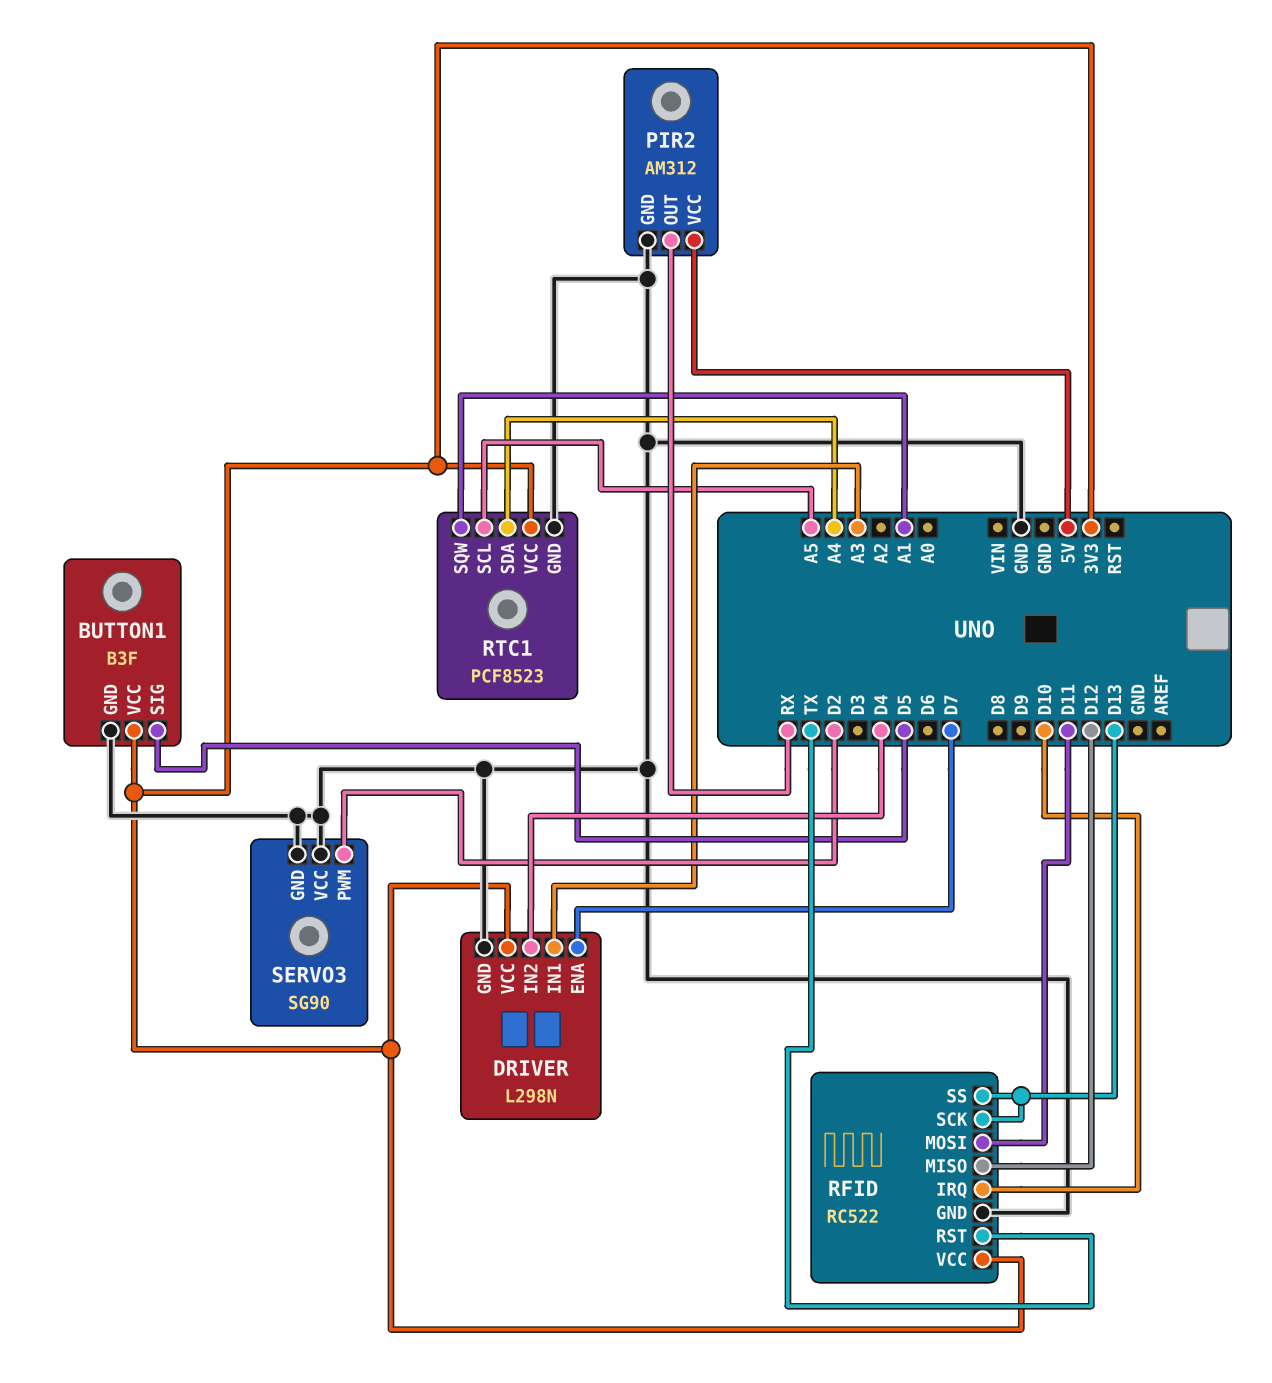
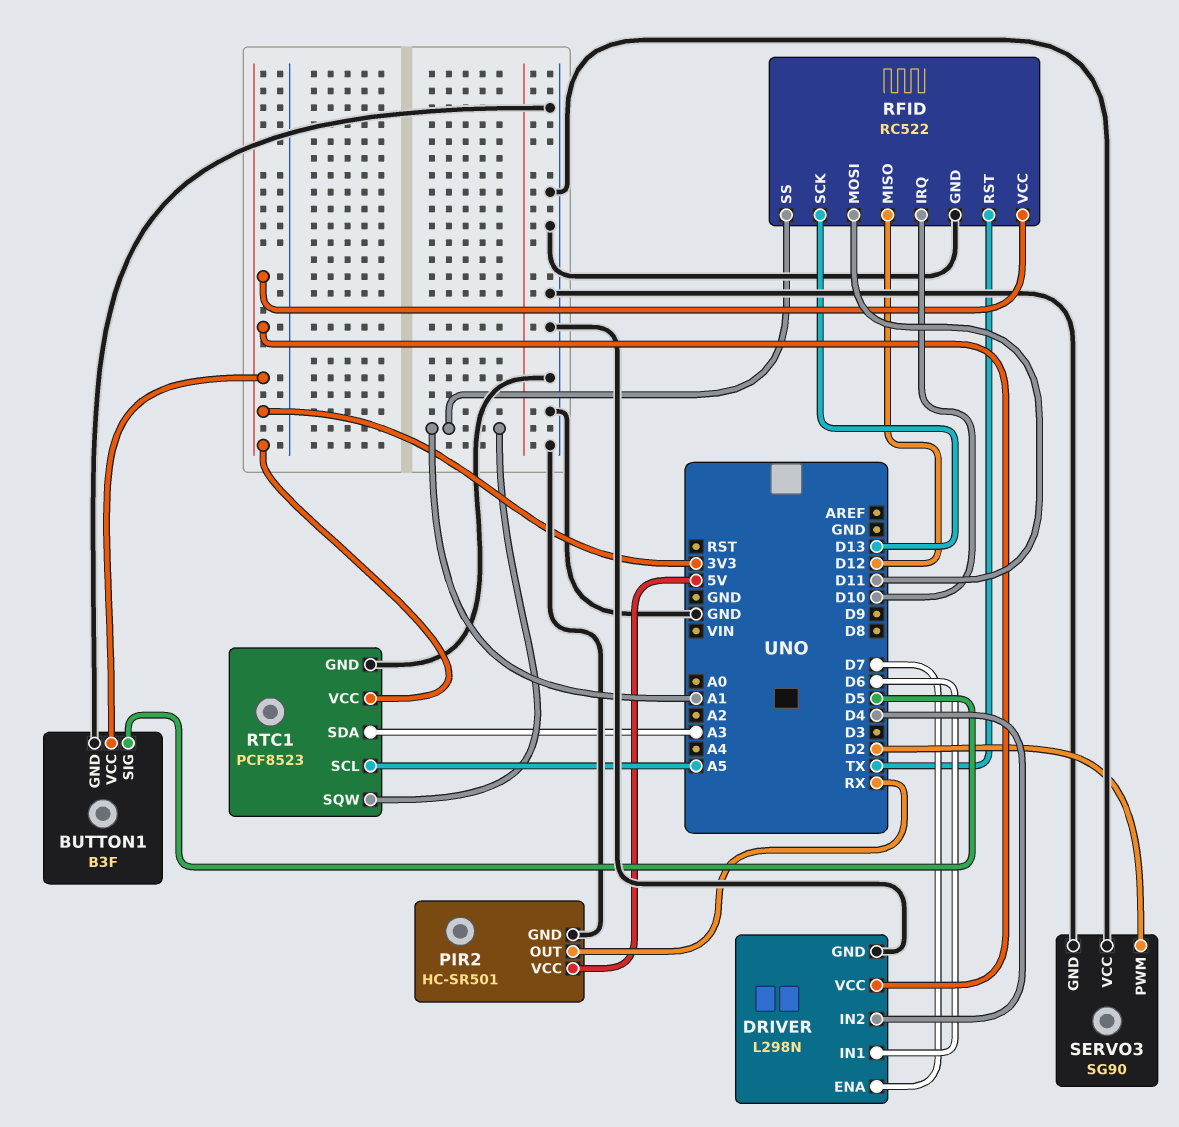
DRIVER pin IN1: A3 -> D6
PIR2: AM312 -> HC-SR501
RFID pin SS: D13 -> A1
RTC1 pin SDA: A4 -> A3

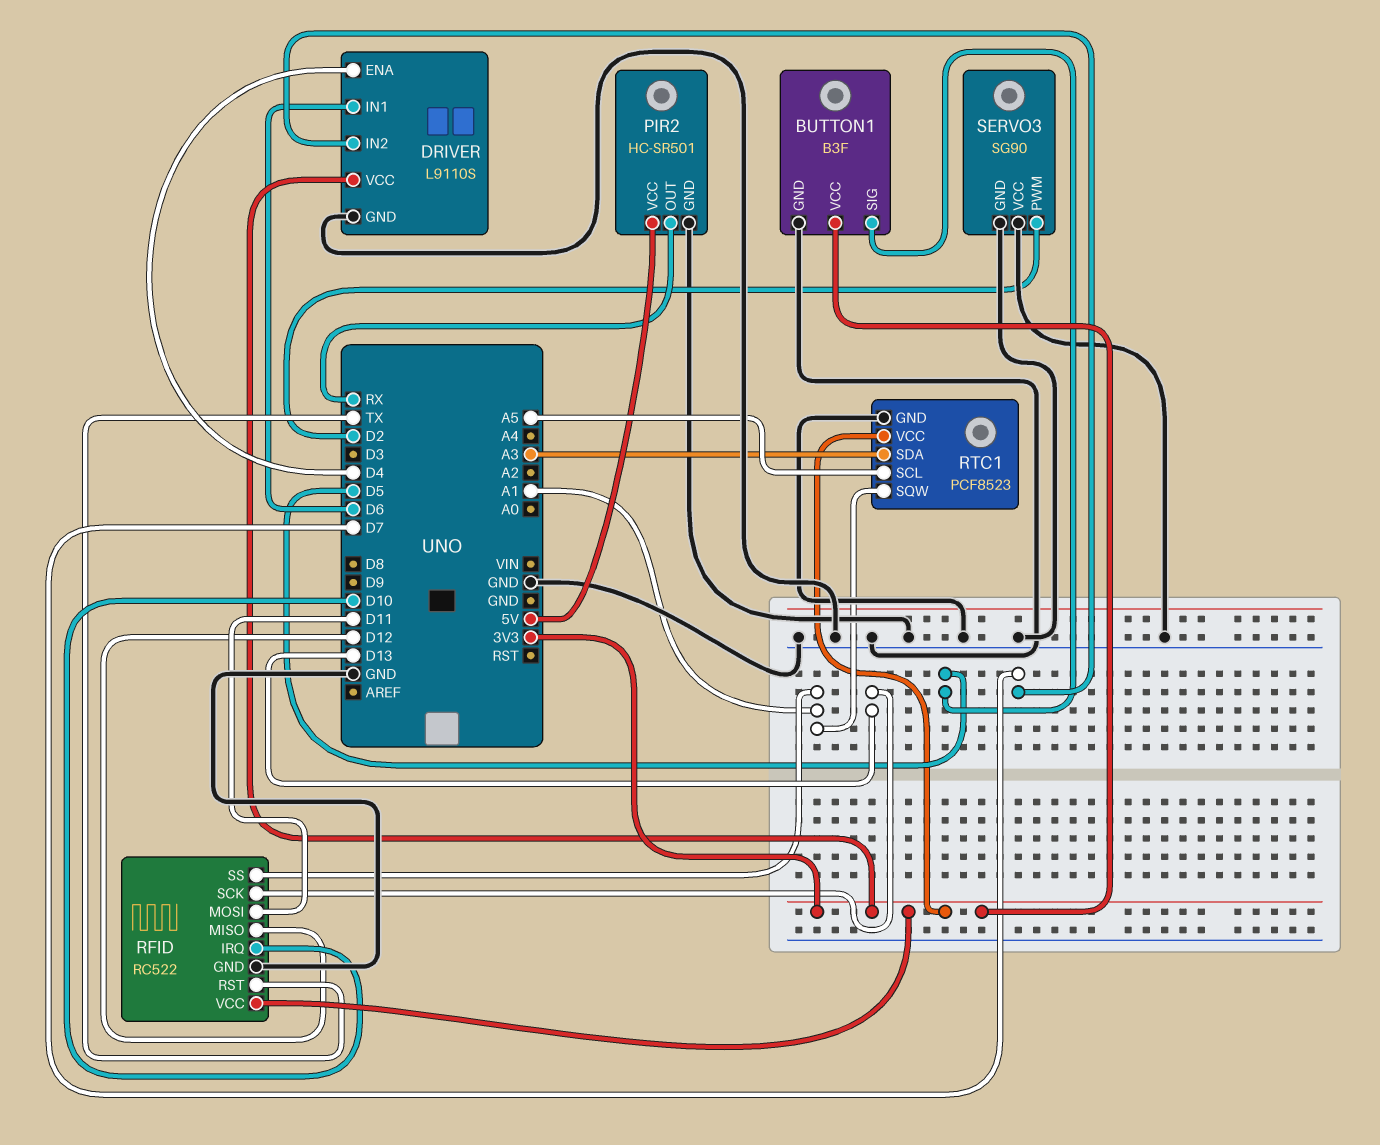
DRIVER: L298N -> L9110S
DRIVER pin ENA: D7 -> D4
DRIVER pin IN2: D4 -> D7

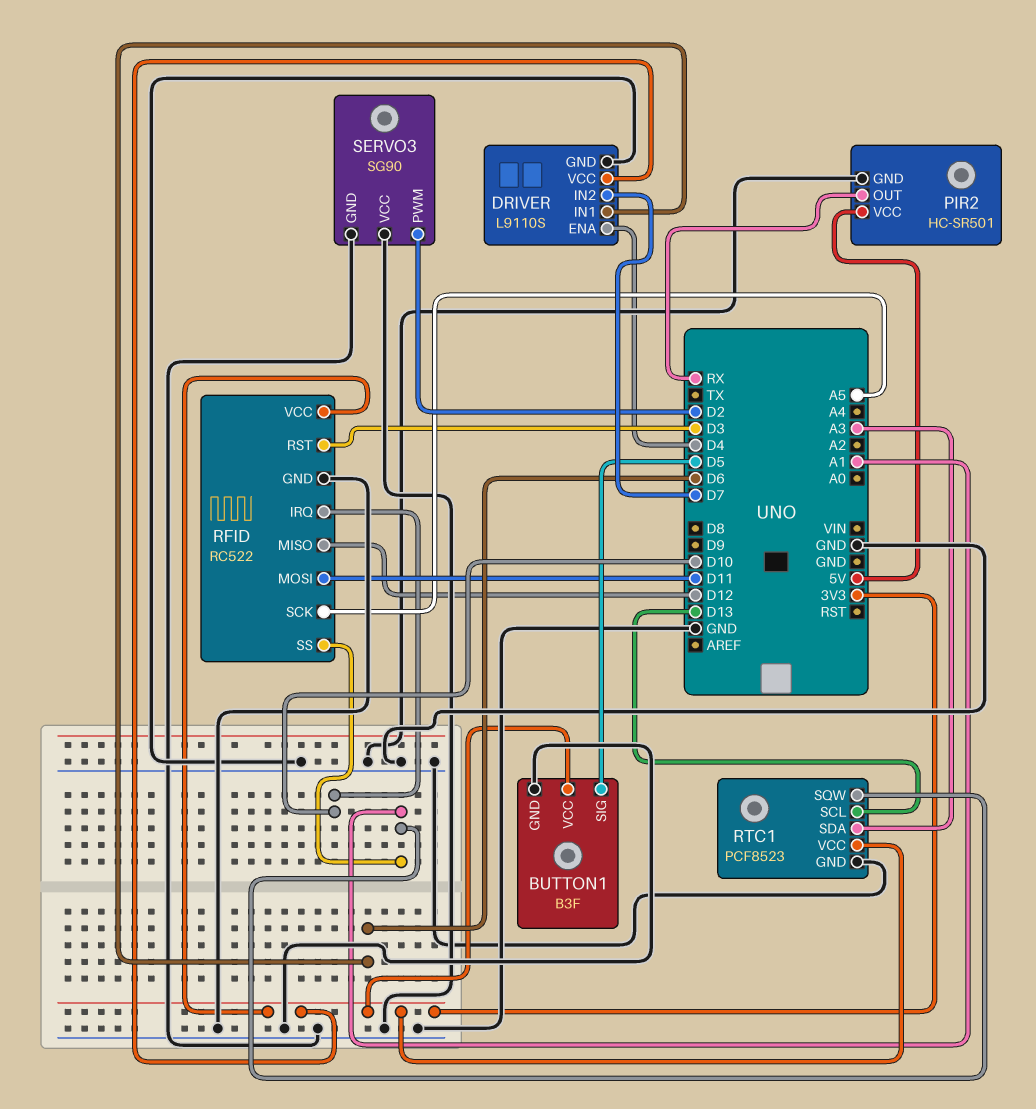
RFID pin RST: TX -> D3
RFID pin SCK: D13 -> A5
RTC1 pin SCL: A5 -> D13

